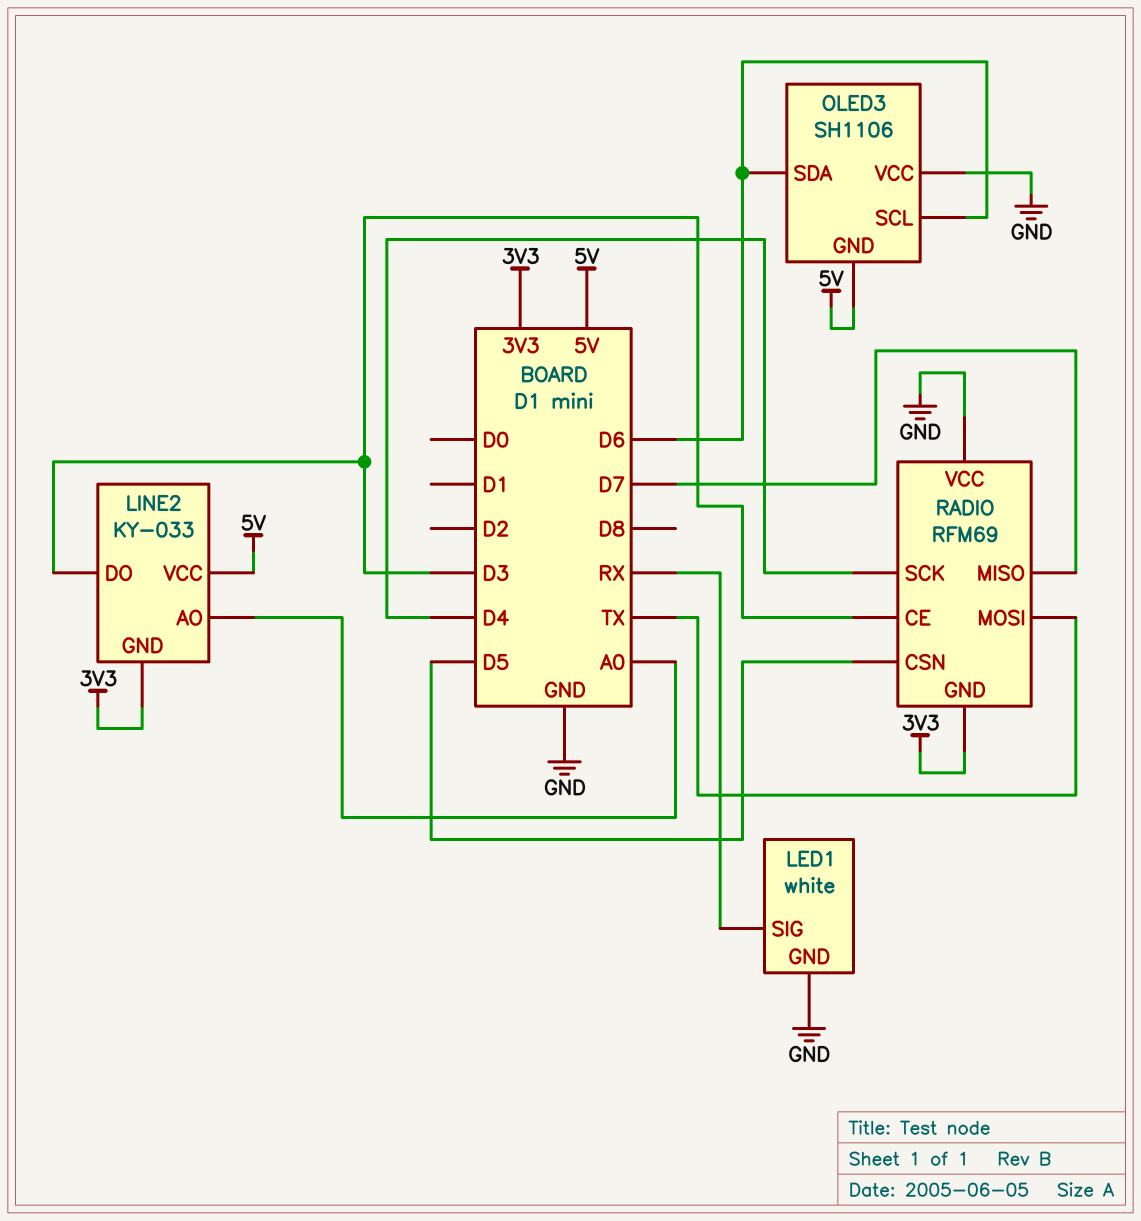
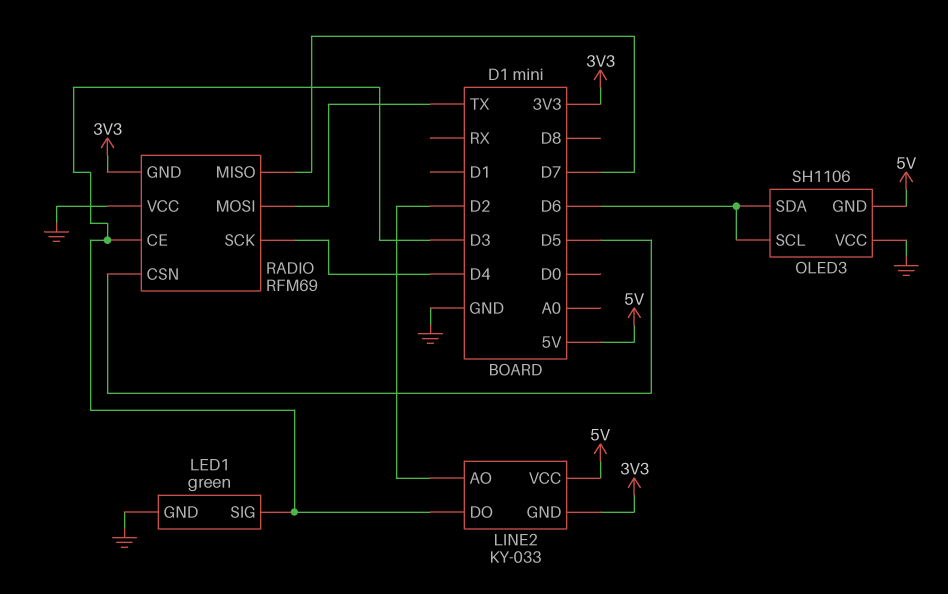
LED1: white -> green
LED1 pin SIG: RX -> D3
LINE2 pin AO: A0 -> D2

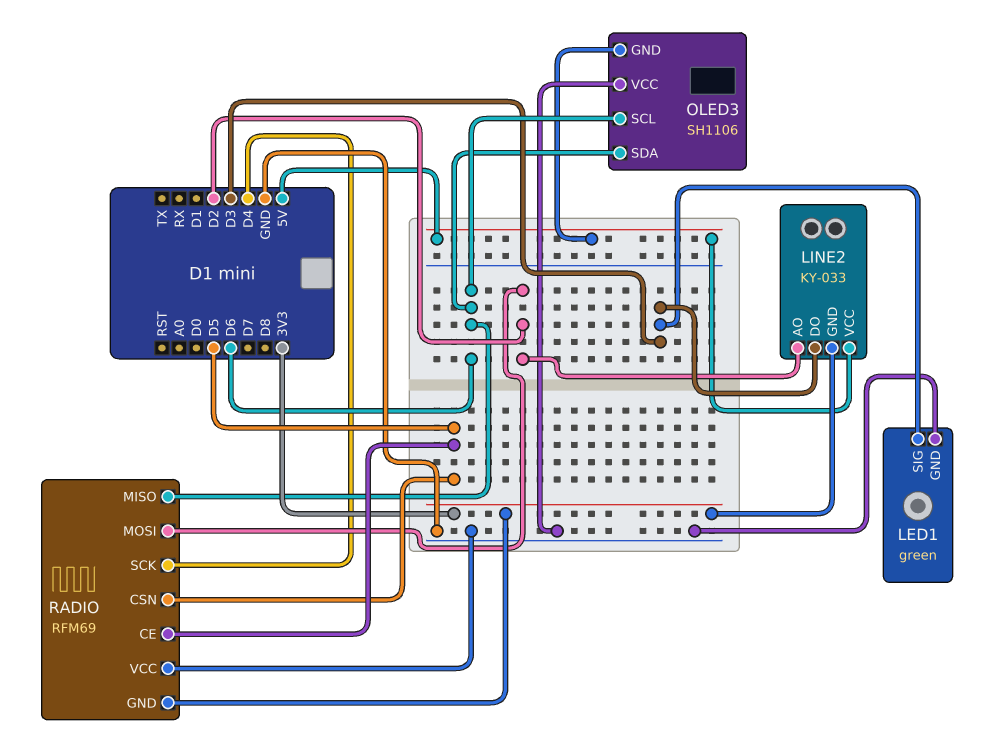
RADIO pin CE: D3 -> D5
RADIO pin MISO: D7 -> D6
RADIO pin MOSI: TX -> D2

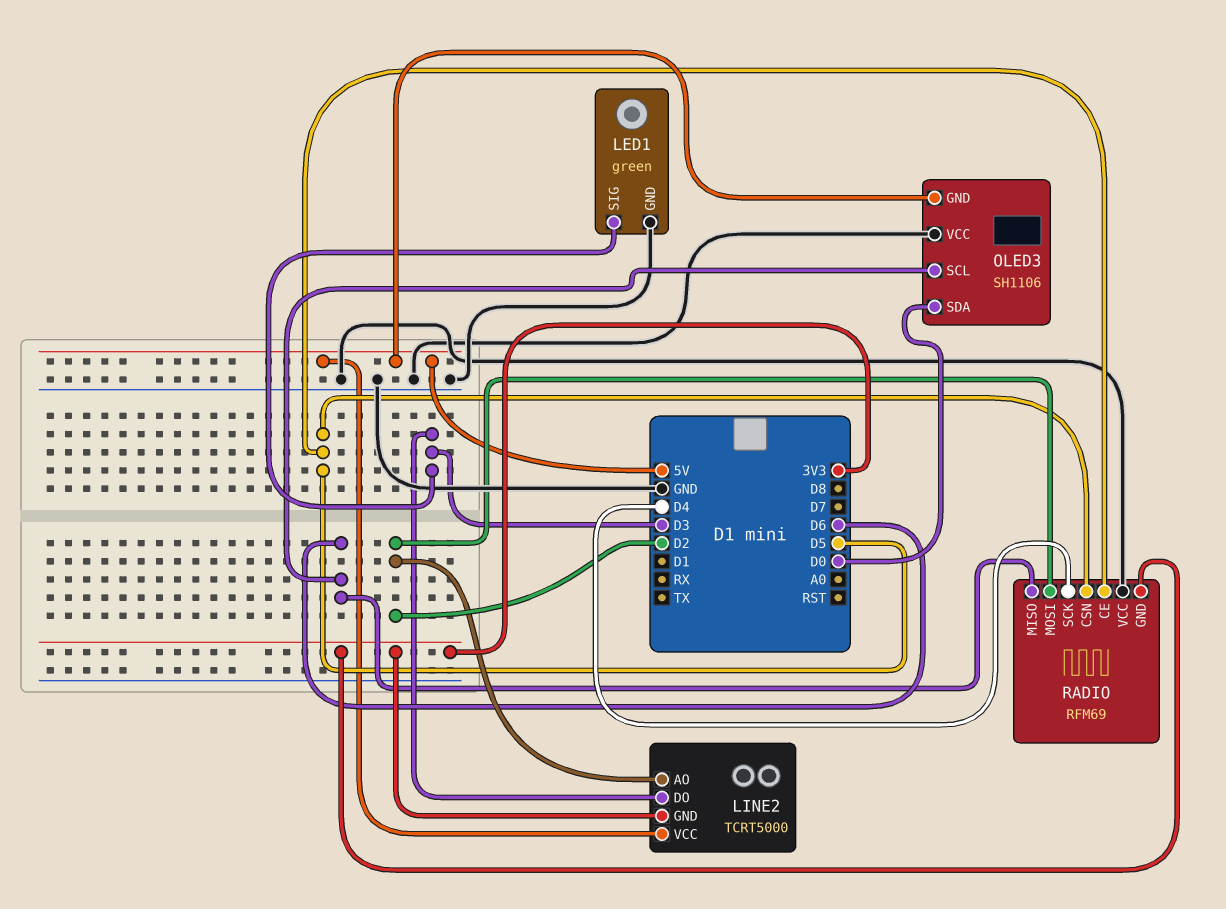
LINE2: KY-033 -> TCRT5000
OLED3 pin SDA: D6 -> D0

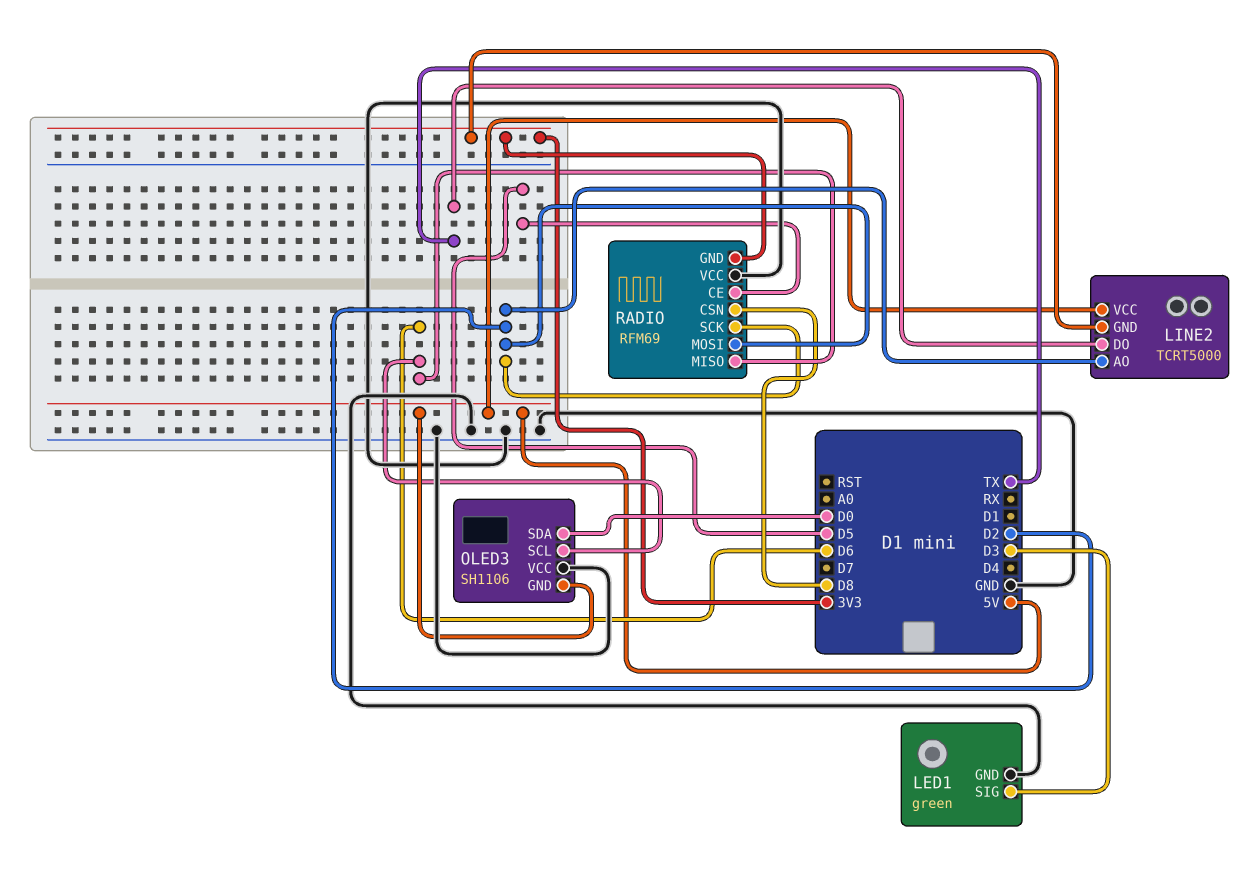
LINE2 pin DO: D3 -> TX
RADIO pin CSN: D5 -> D8
RADIO pin SCK: D4 -> D2

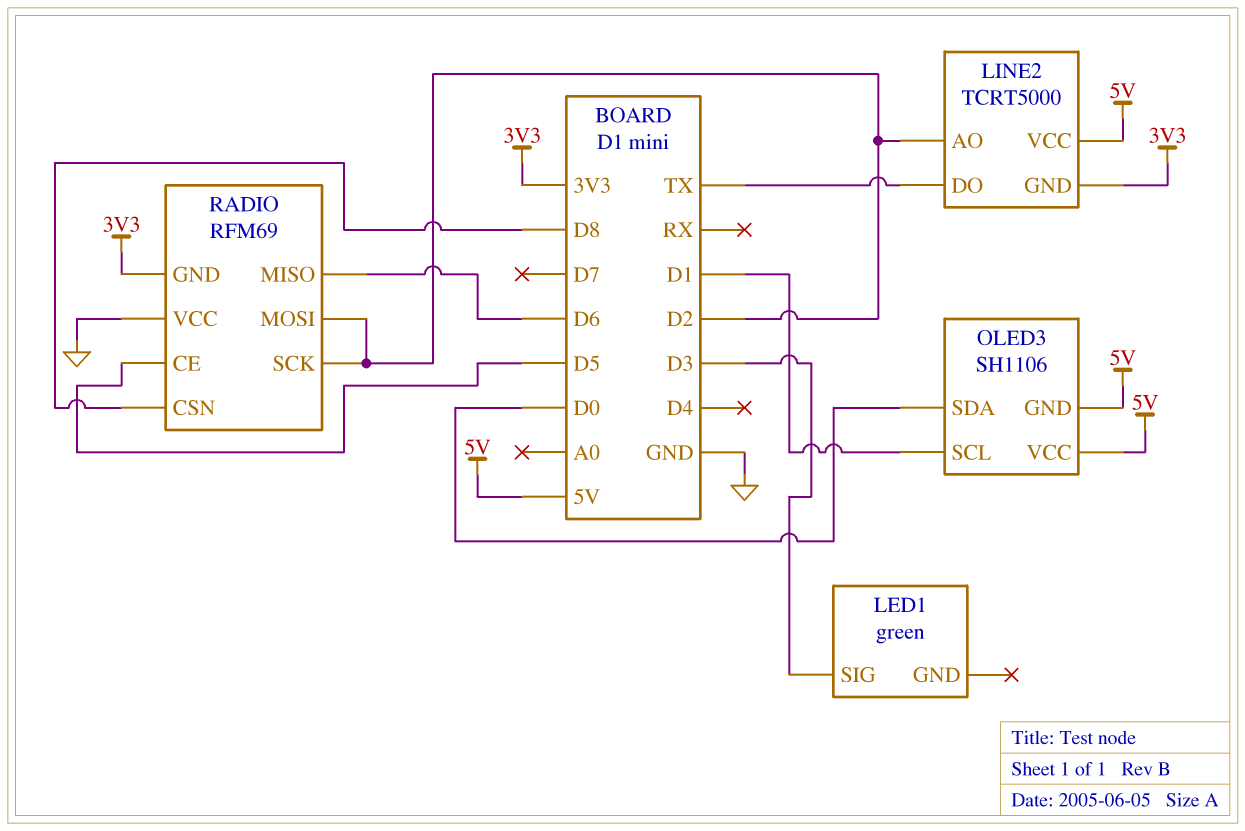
LED1 pin GND: GND -> none
OLED3 pin SCL: D6 -> D1
OLED3 pin VCC: GND -> 5V

